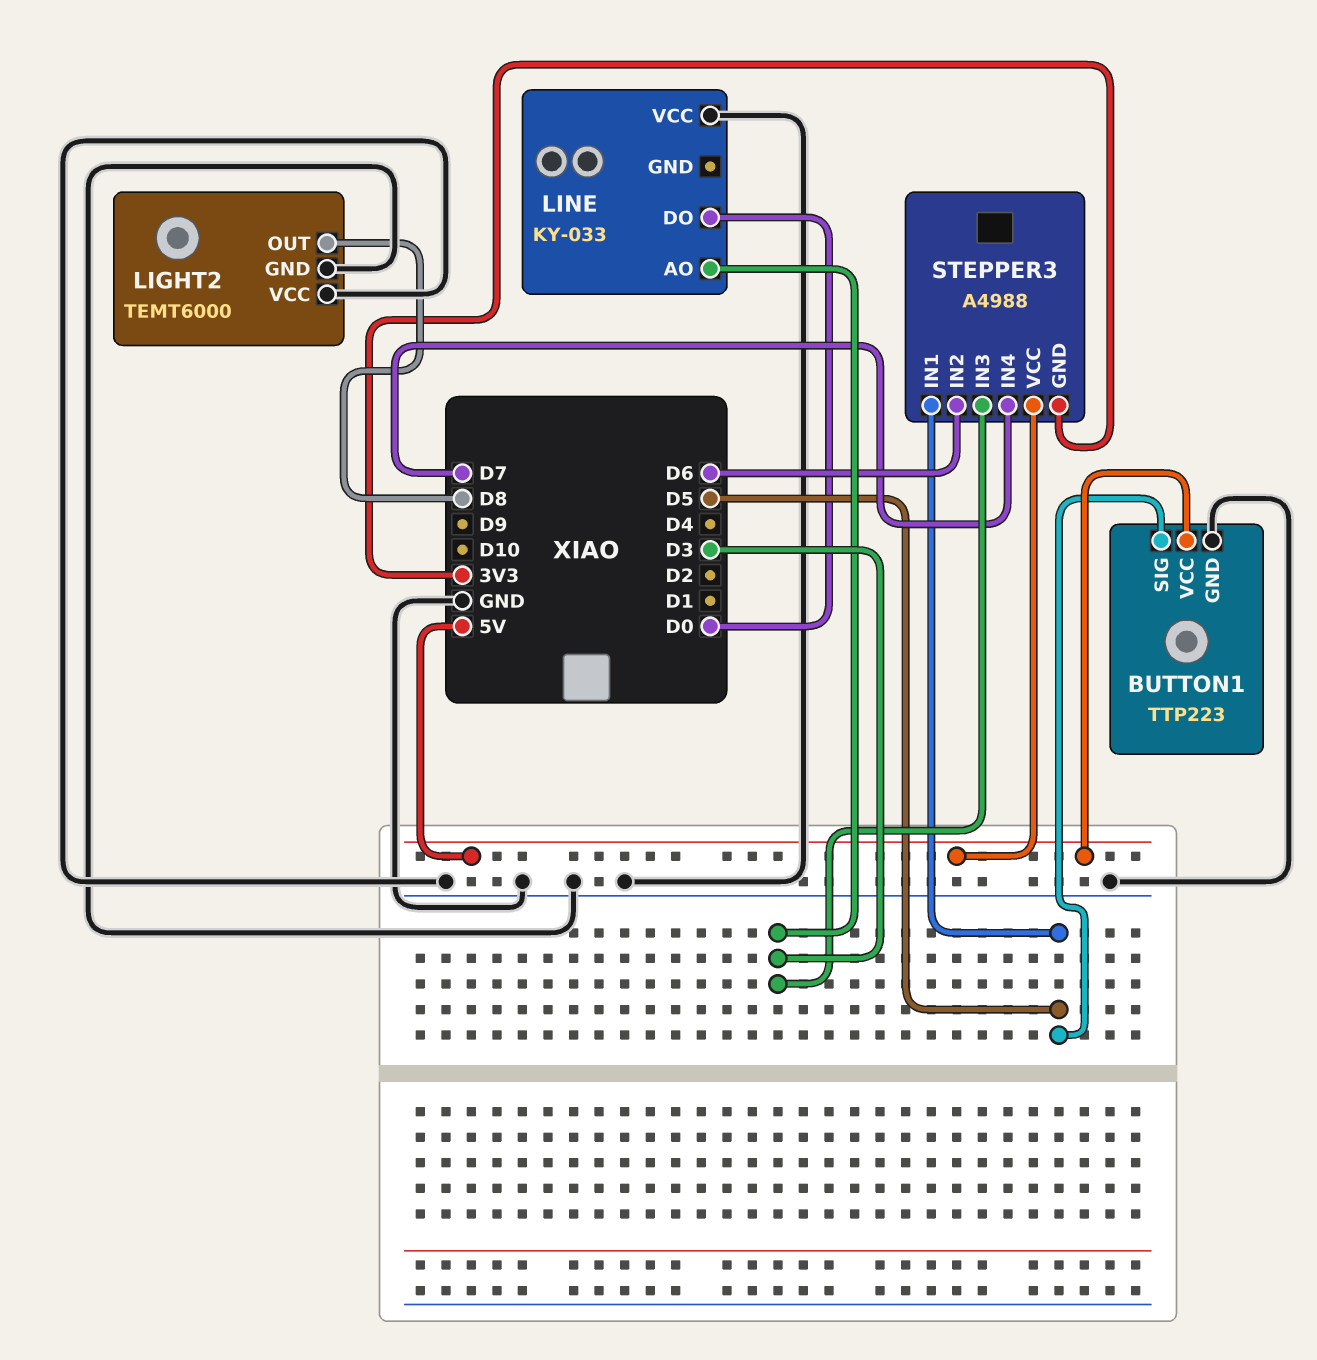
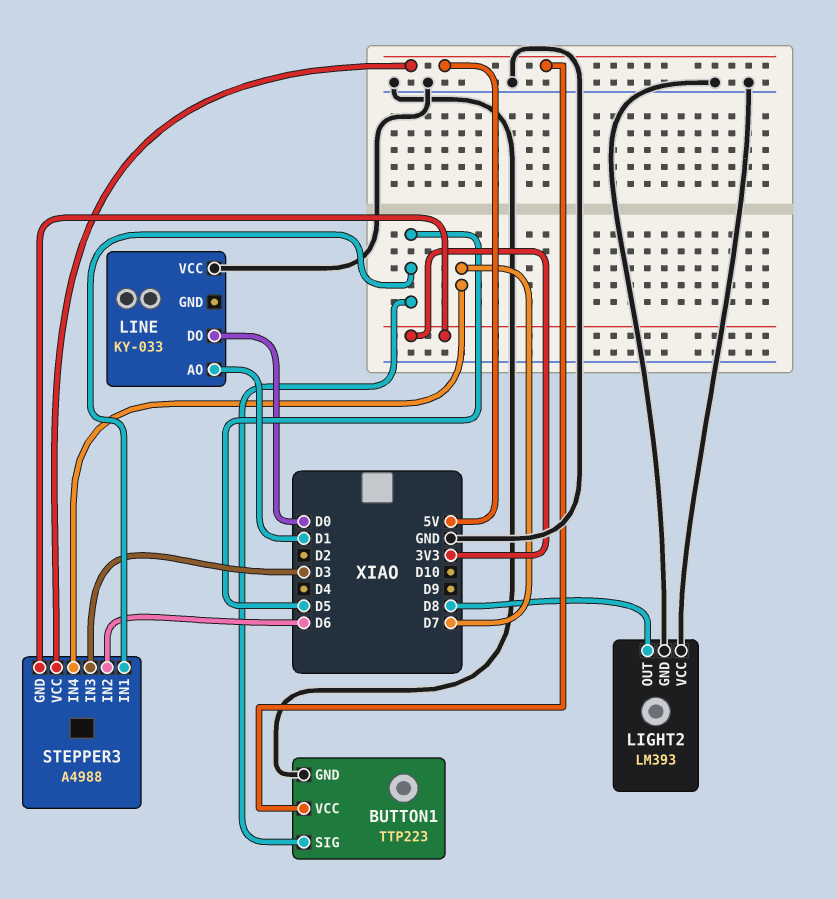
LIGHT2: TEMT6000 -> LM393
LINE pin AO: D3 -> D1

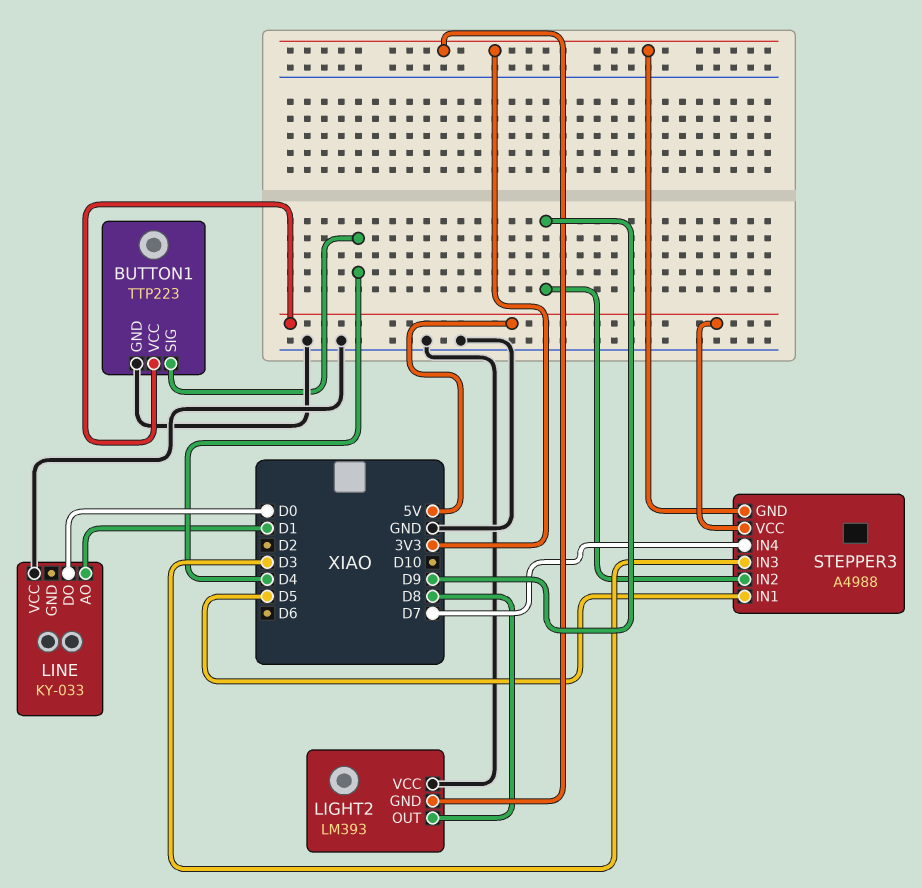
BUTTON1 pin SIG: D5 -> D4
LIGHT2 pin GND: GND -> 3V3
STEPPER3 pin IN2: D6 -> D9

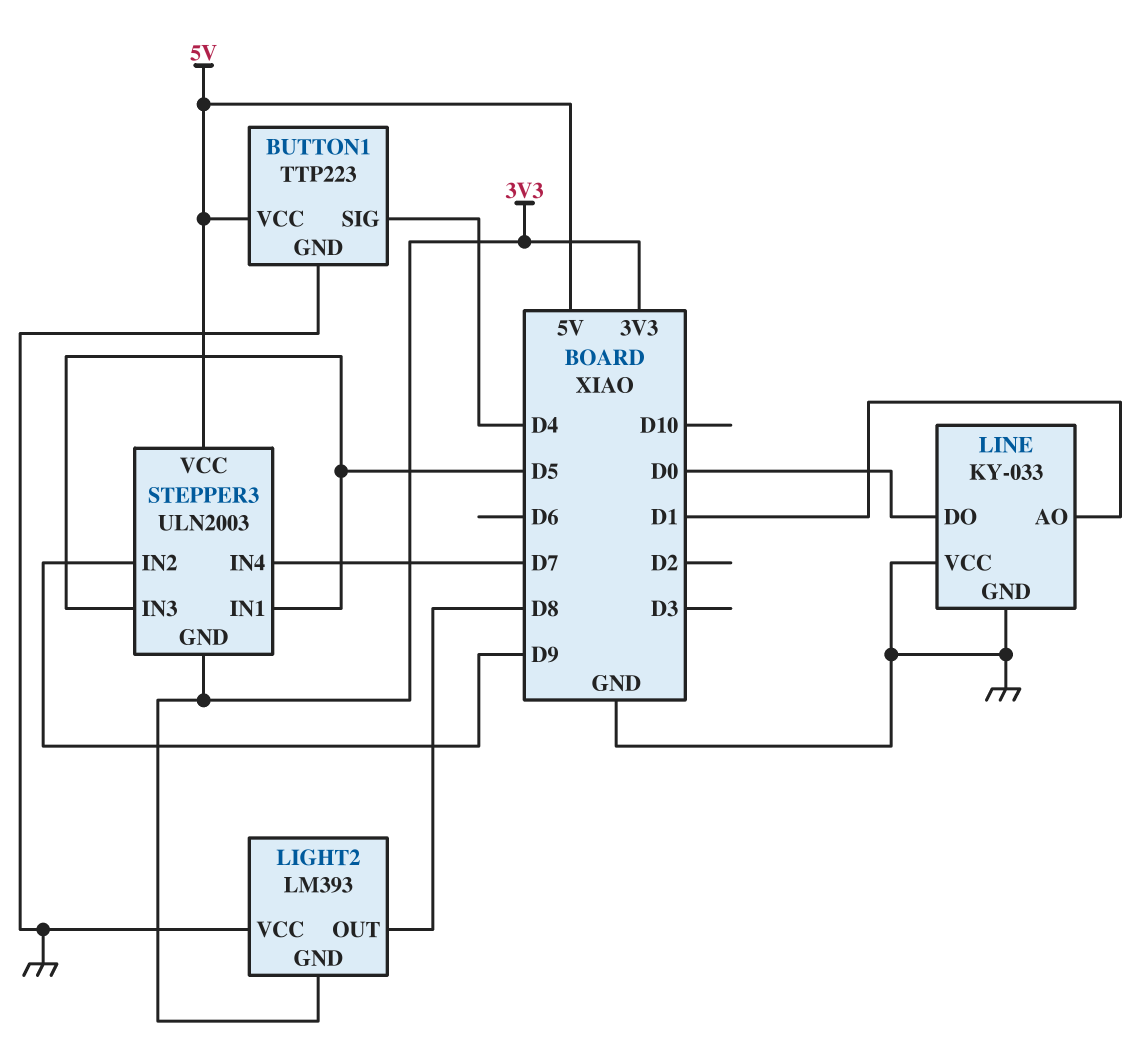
LINE pin GND: none -> GND
STEPPER3: A4988 -> ULN2003
STEPPER3 pin IN3: D3 -> D5

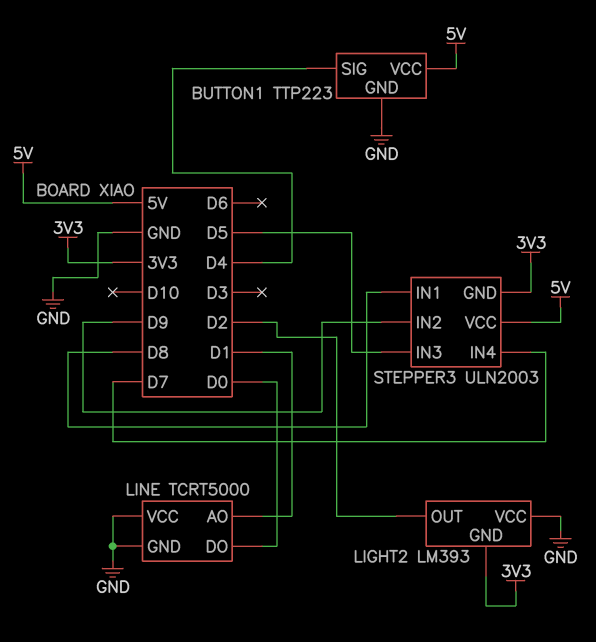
LIGHT2 pin OUT: D8 -> D2
LINE: KY-033 -> TCRT5000
STEPPER3 pin IN1: D5 -> D8

